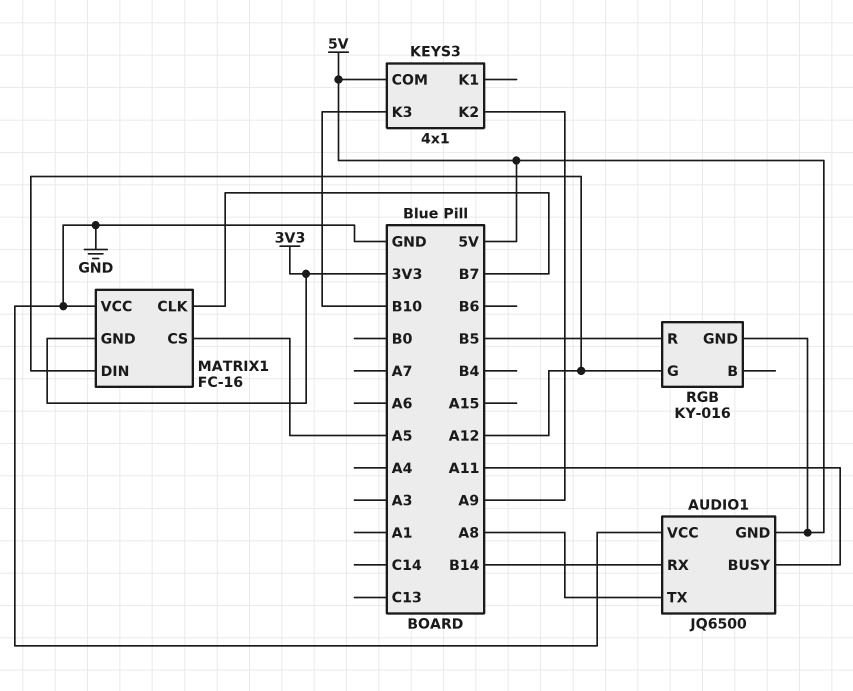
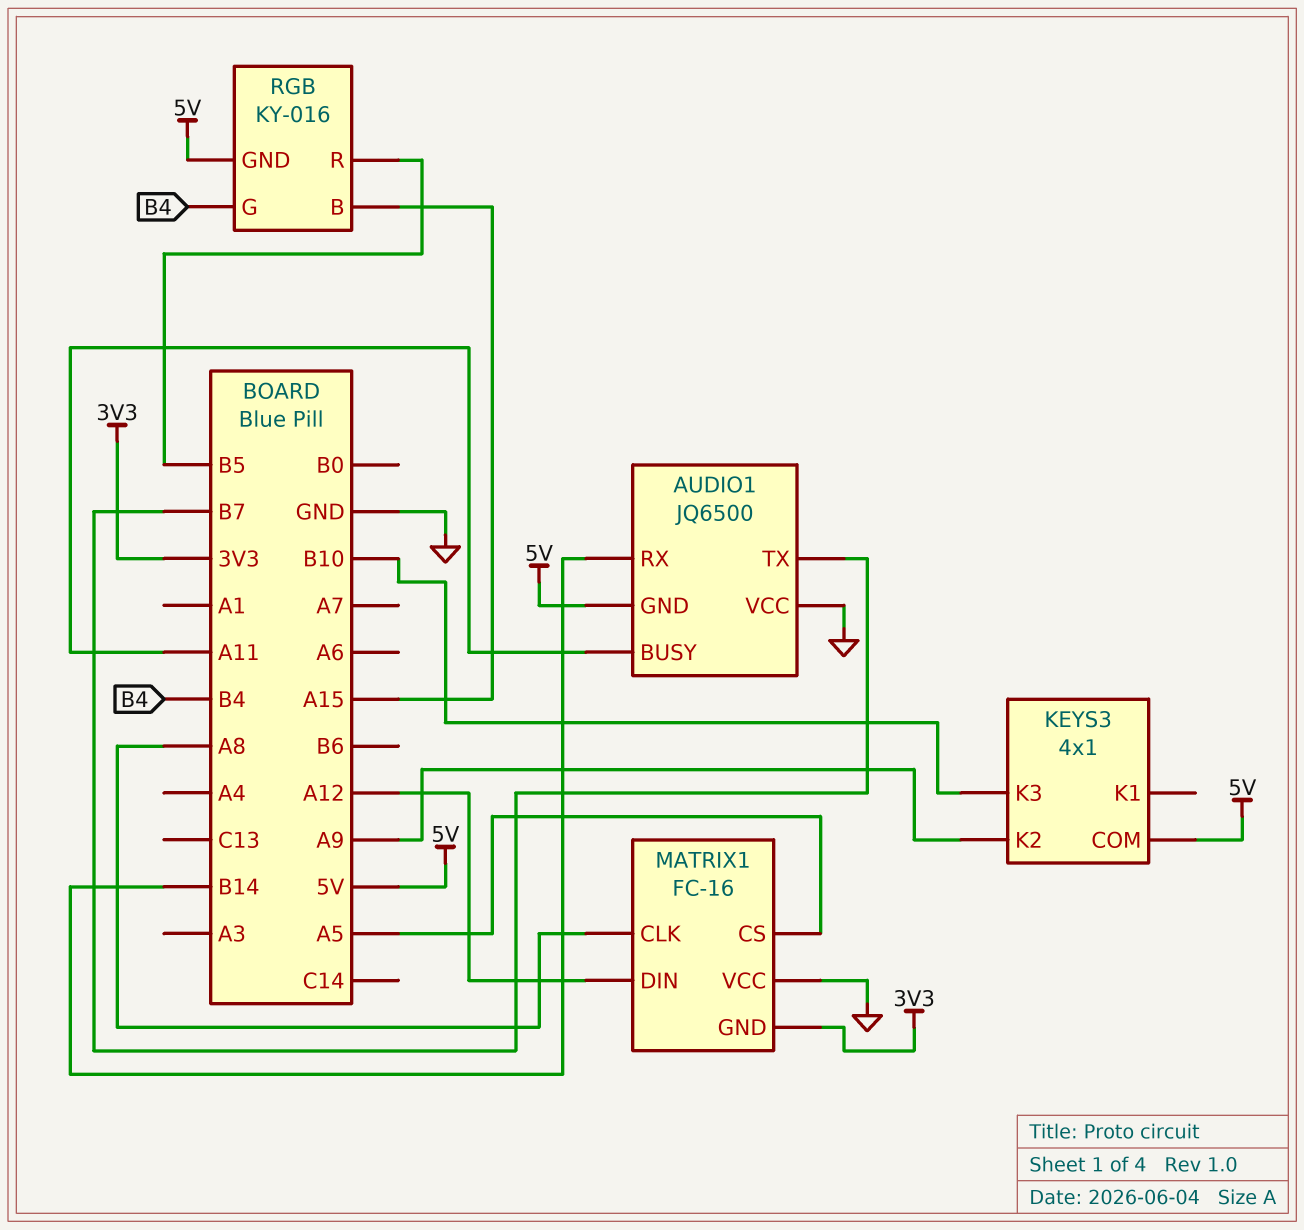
AUDIO1 pin TX: A8 -> B7
MATRIX1 pin CLK: B7 -> A8
RGB pin B: none -> A15
RGB pin G: A12 -> B4

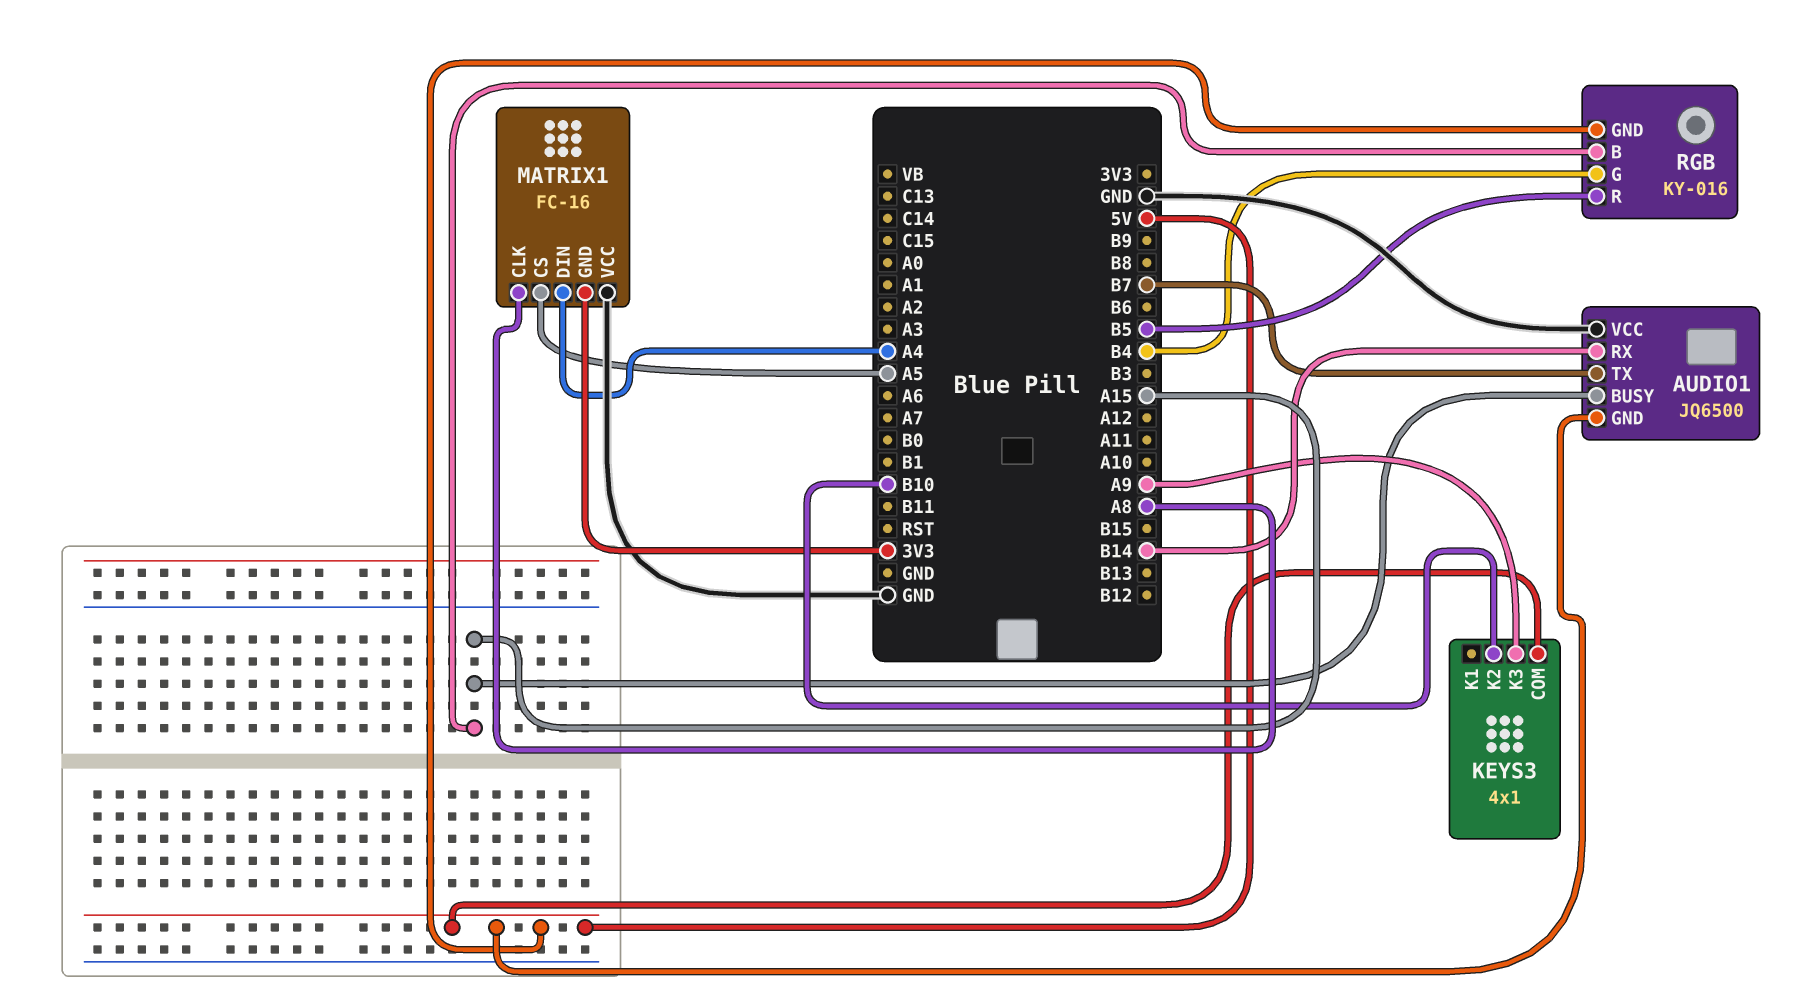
AUDIO1 pin BUSY: A11 -> A15
KEYS3 pin K2: A9 -> B10
KEYS3 pin K3: B10 -> A9
MATRIX1 pin DIN: A12 -> A4

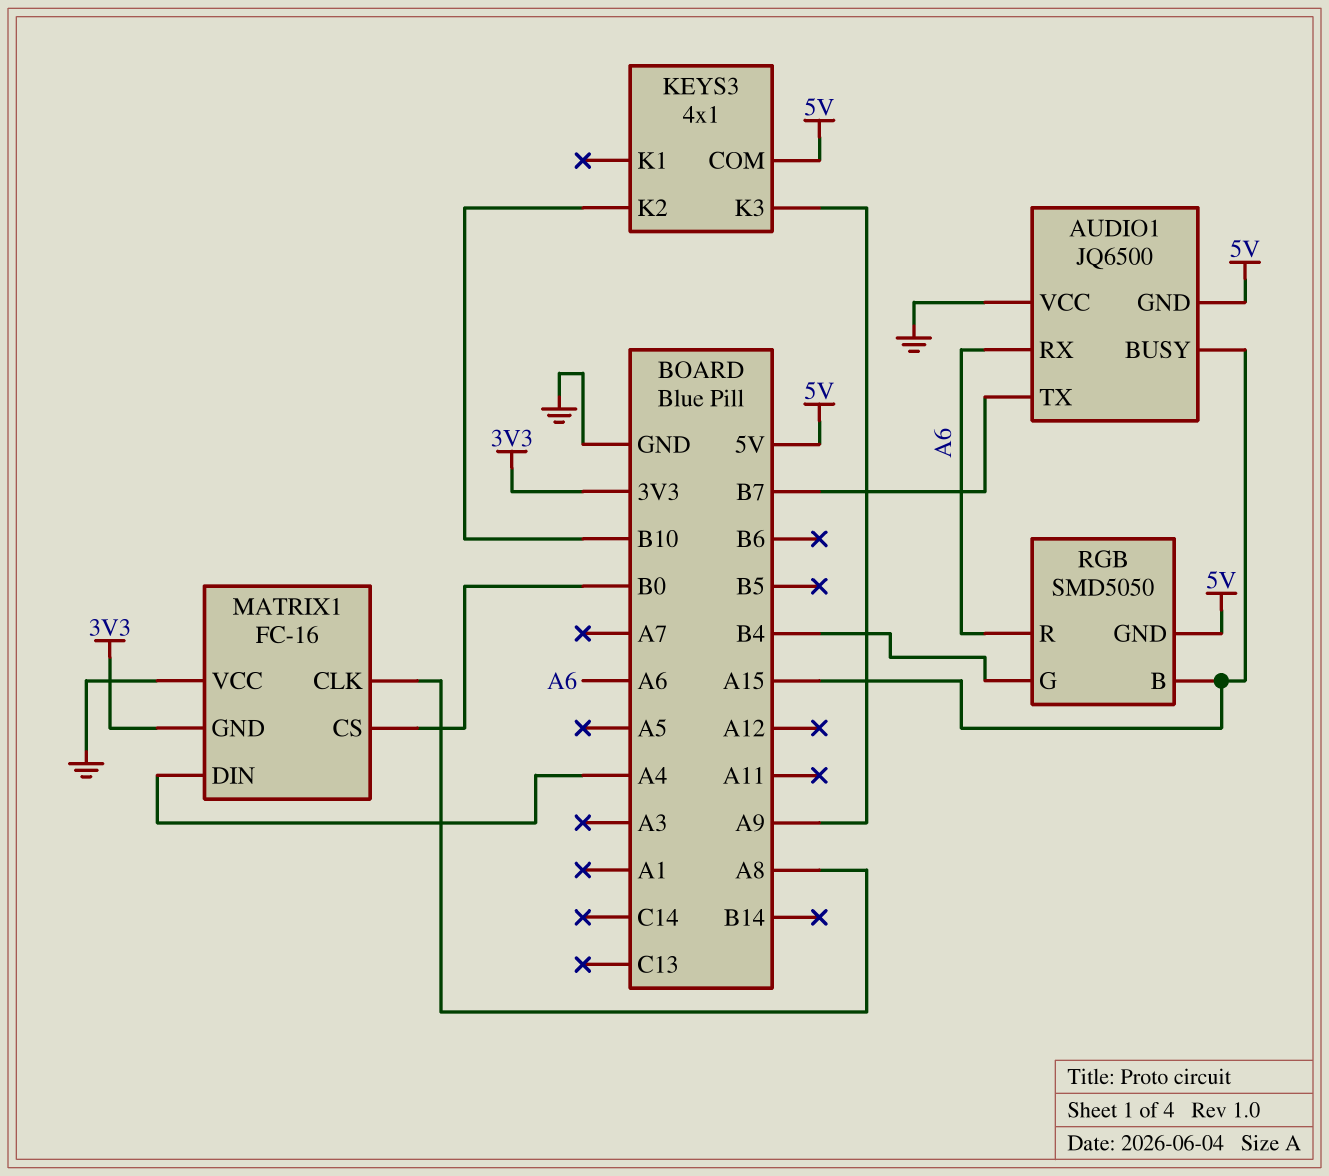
AUDIO1 pin RX: B14 -> A6
MATRIX1 pin CS: A5 -> B0
RGB: KY-016 -> SMD5050
RGB pin R: B5 -> A6

